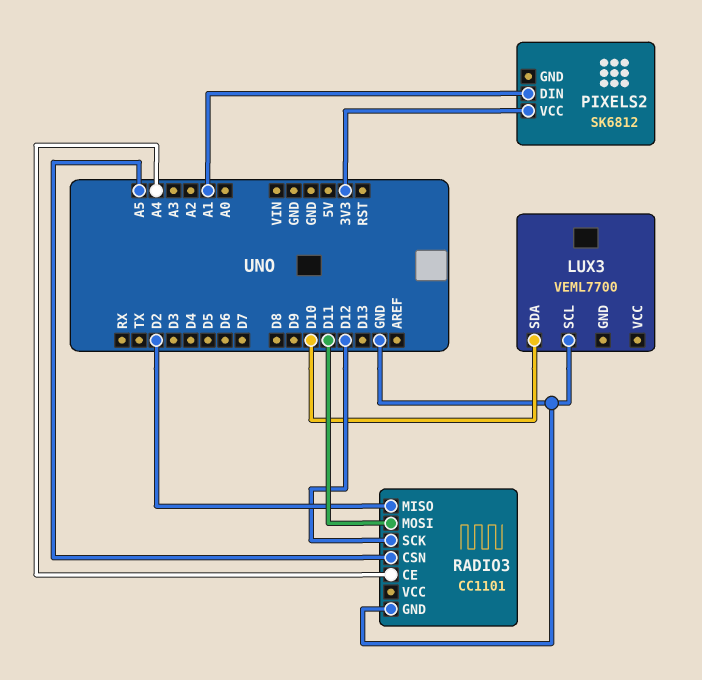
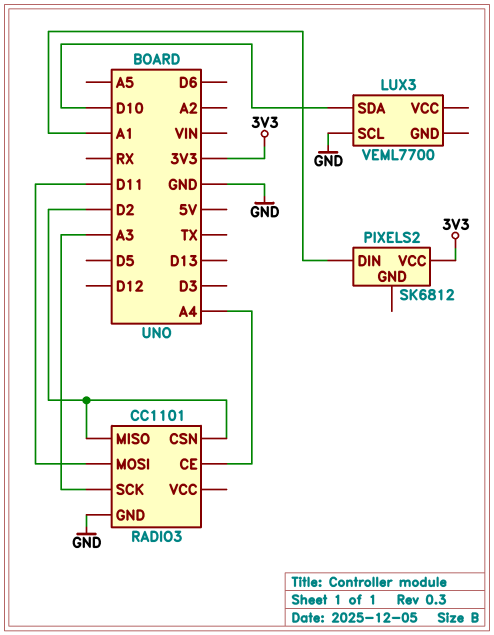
RADIO3 pin CSN: A5 -> D2
RADIO3 pin SCK: D12 -> A3

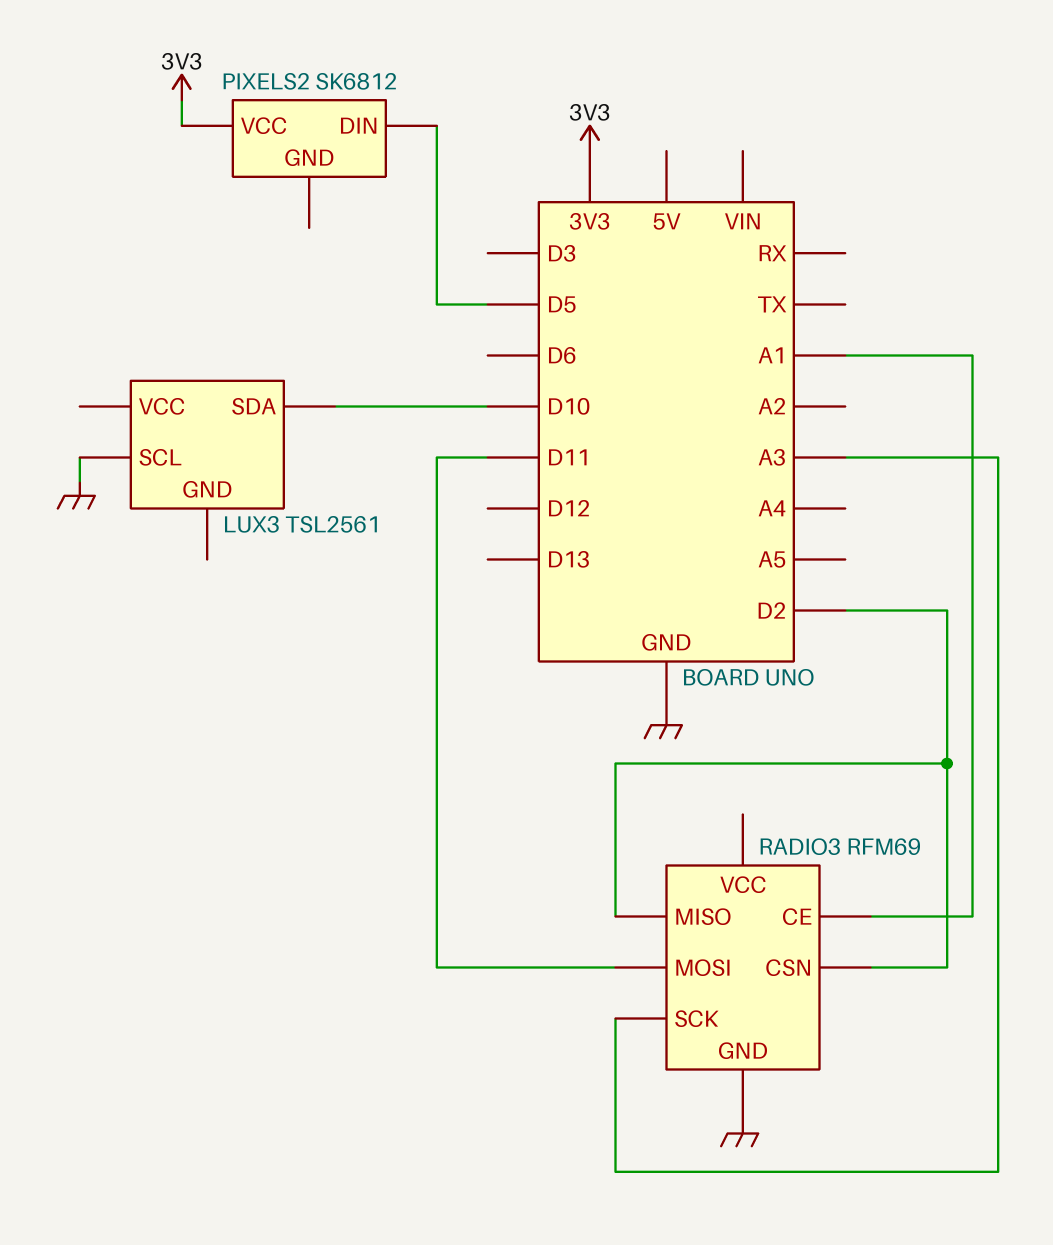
LUX3: VEML7700 -> TSL2561
PIXELS2 pin DIN: A1 -> D5
RADIO3: CC1101 -> RFM69
RADIO3 pin CE: A4 -> A1

